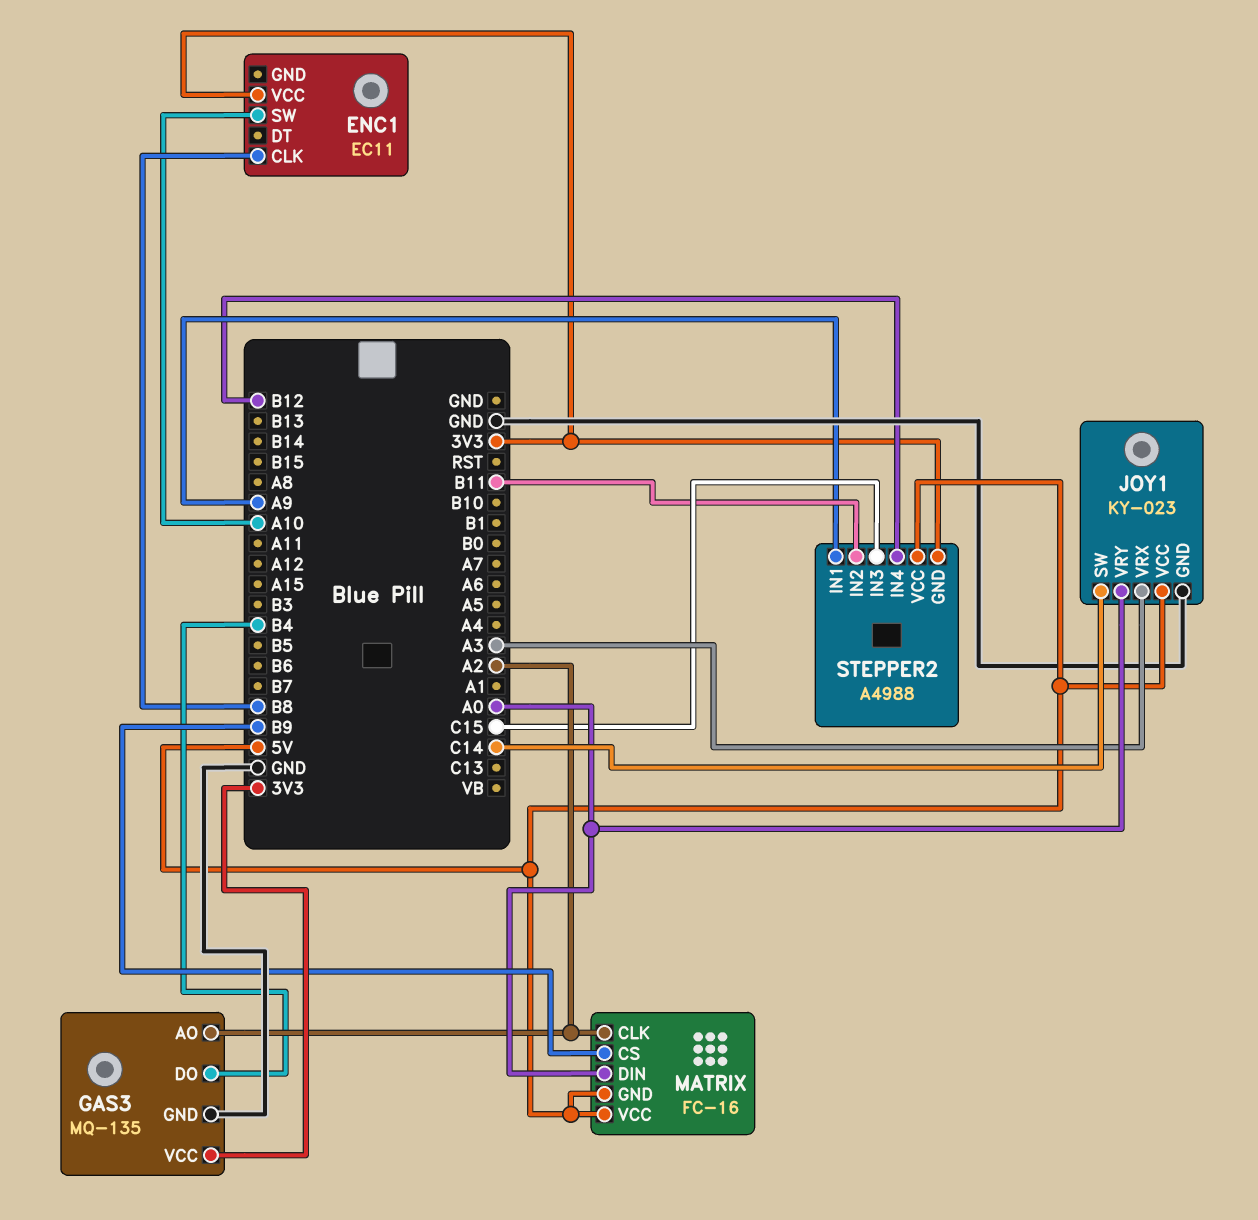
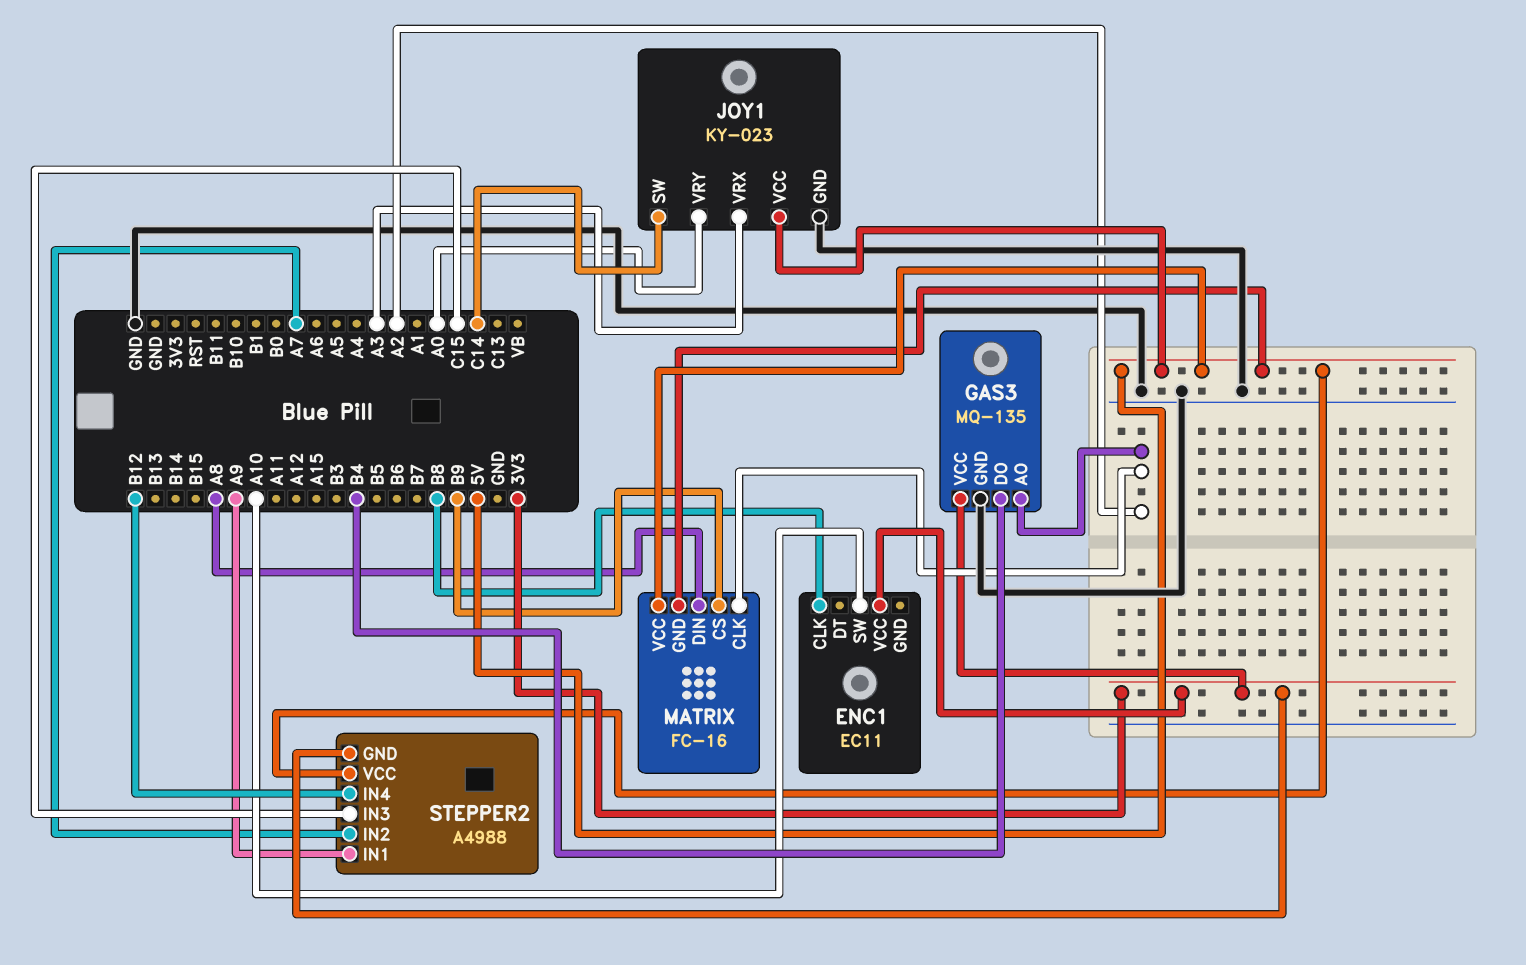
MATRIX pin DIN: A0 -> A8
STEPPER2 pin IN2: B11 -> A7

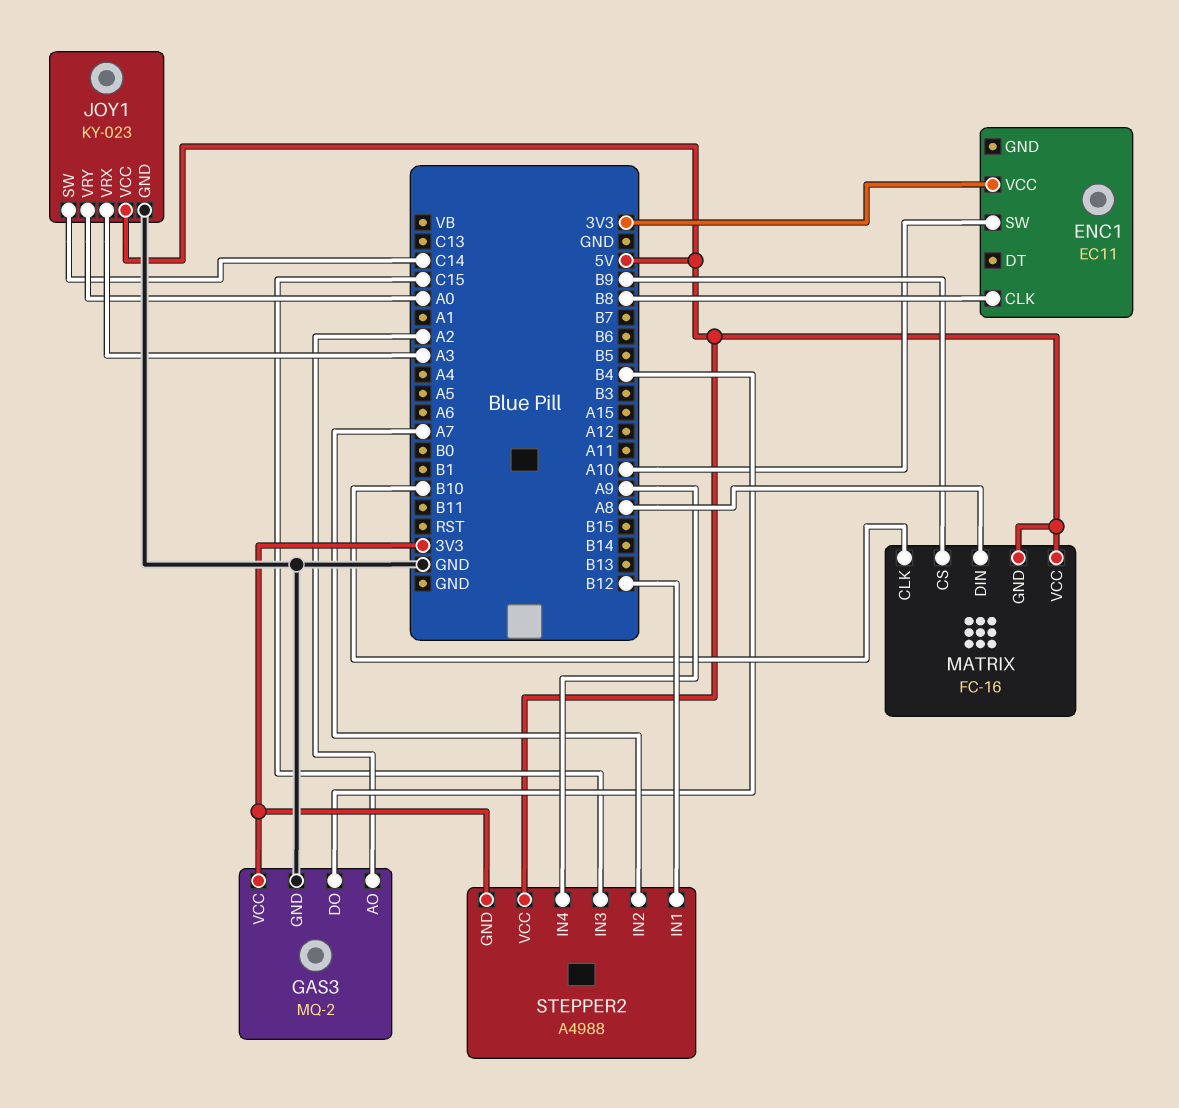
GAS3: MQ-135 -> MQ-2
MATRIX pin CLK: A2 -> B10
STEPPER2 pin IN1: A9 -> B12
STEPPER2 pin IN4: B12 -> A9

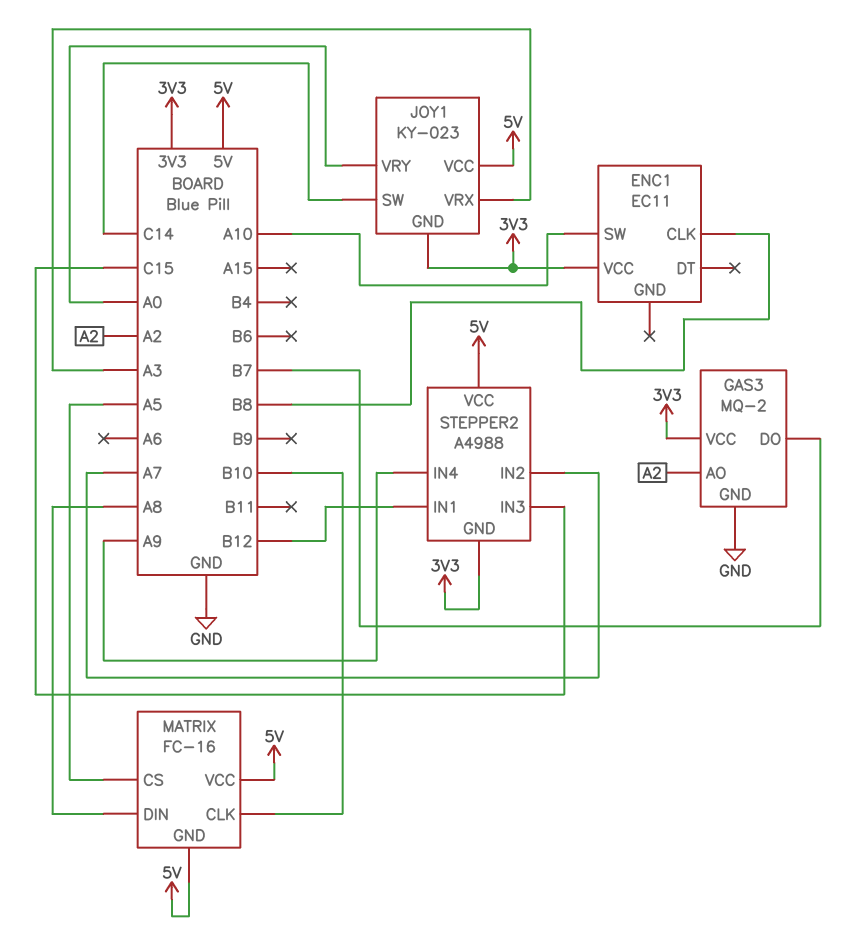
GAS3 pin DO: B4 -> B7
JOY1 pin GND: GND -> 3V3
MATRIX pin CS: B9 -> A5

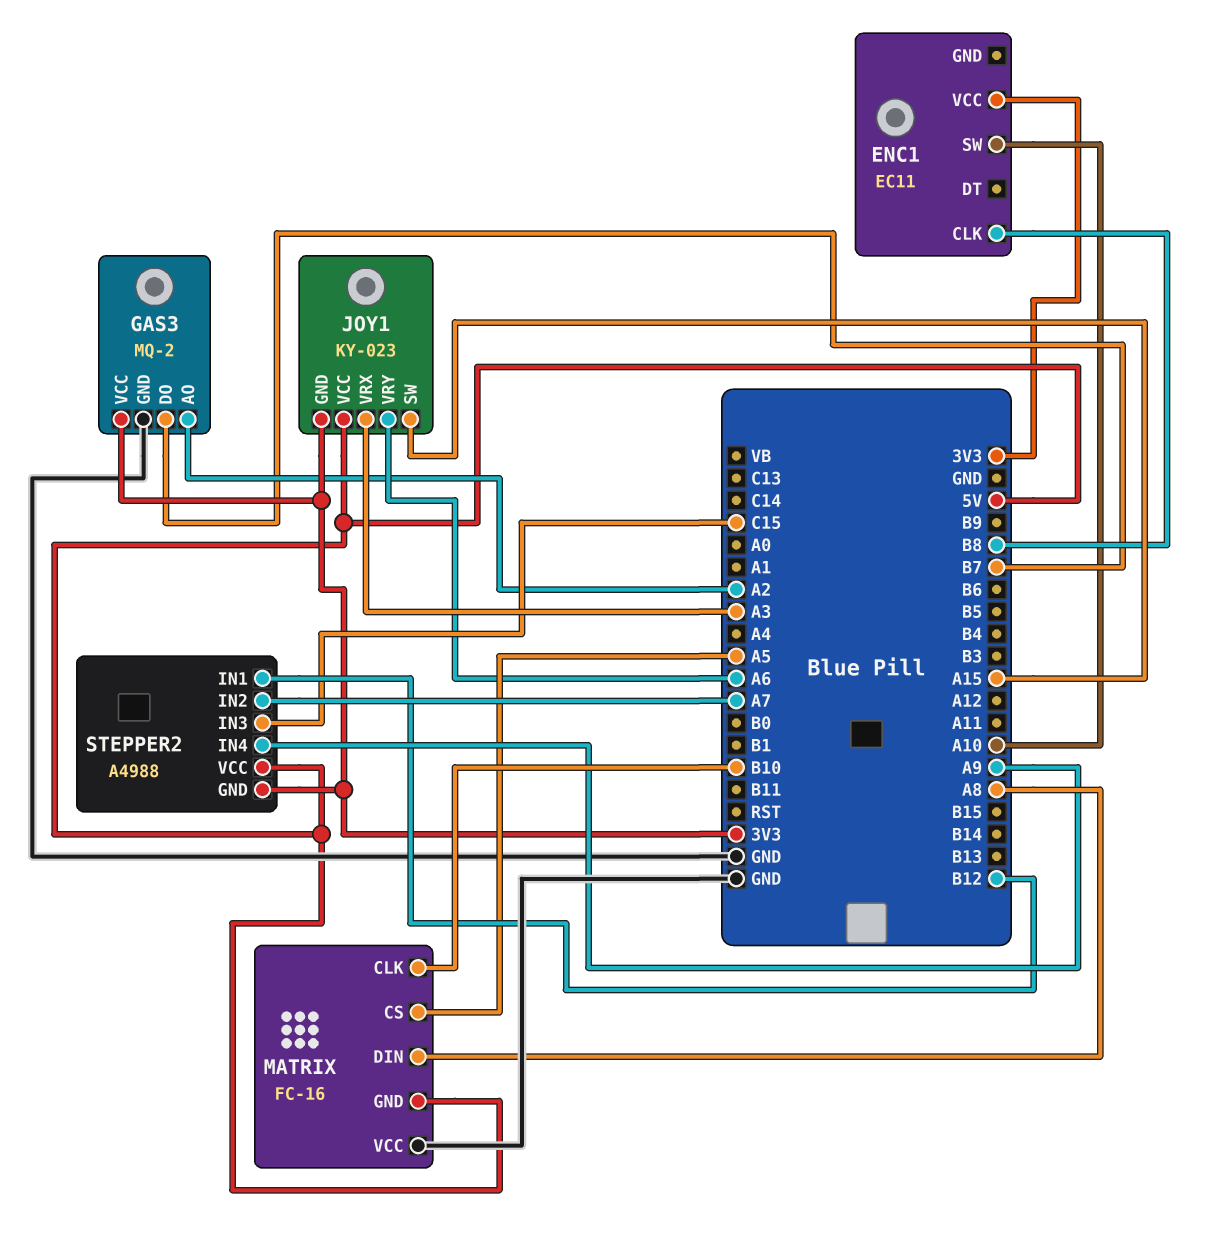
JOY1 pin SW: C14 -> A15
JOY1 pin VRY: A0 -> A6
MATRIX pin VCC: 5V -> GND

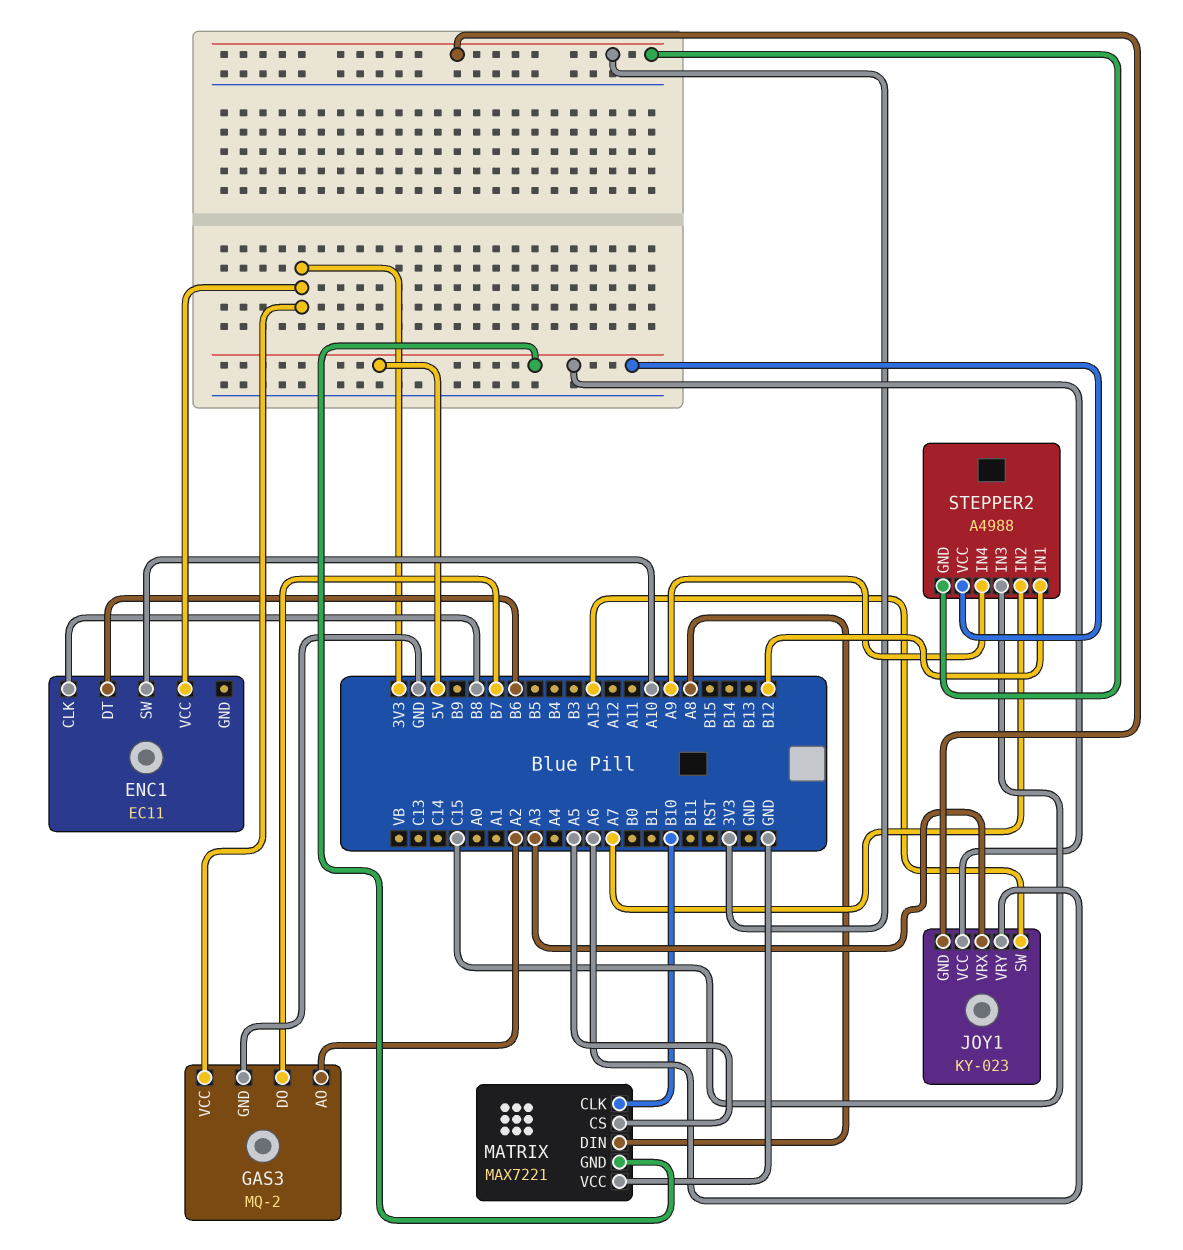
ENC1 pin DT: none -> B6
MATRIX: FC-16 -> MAX7221

